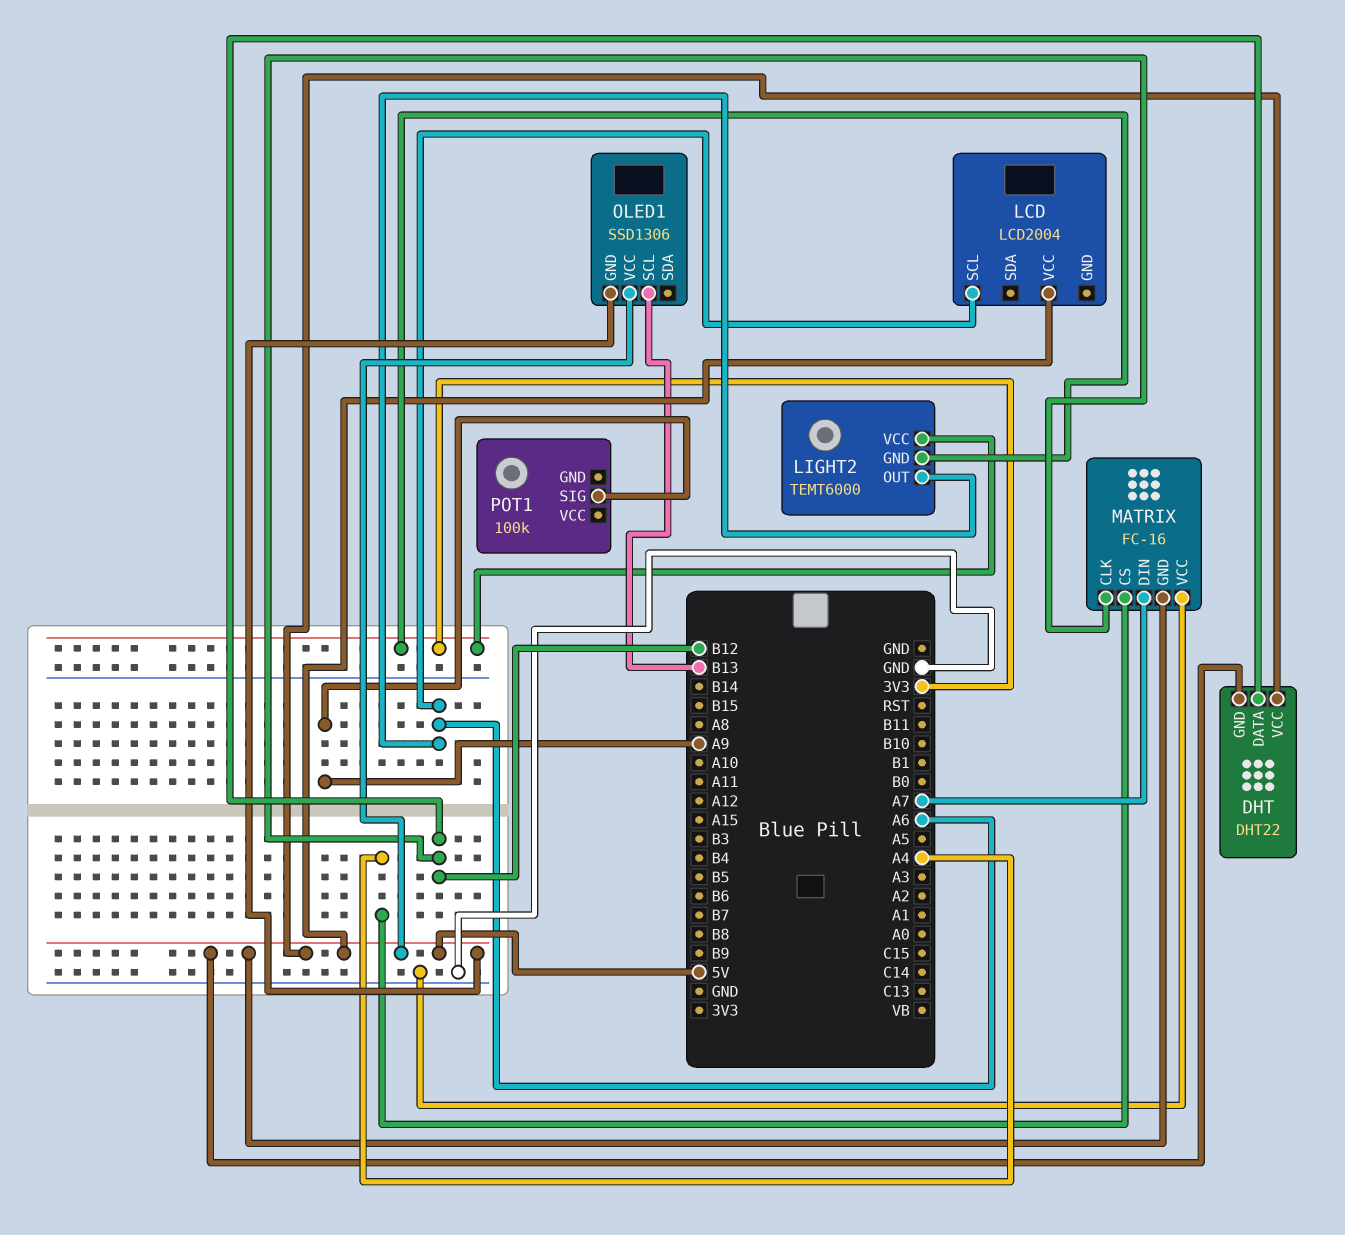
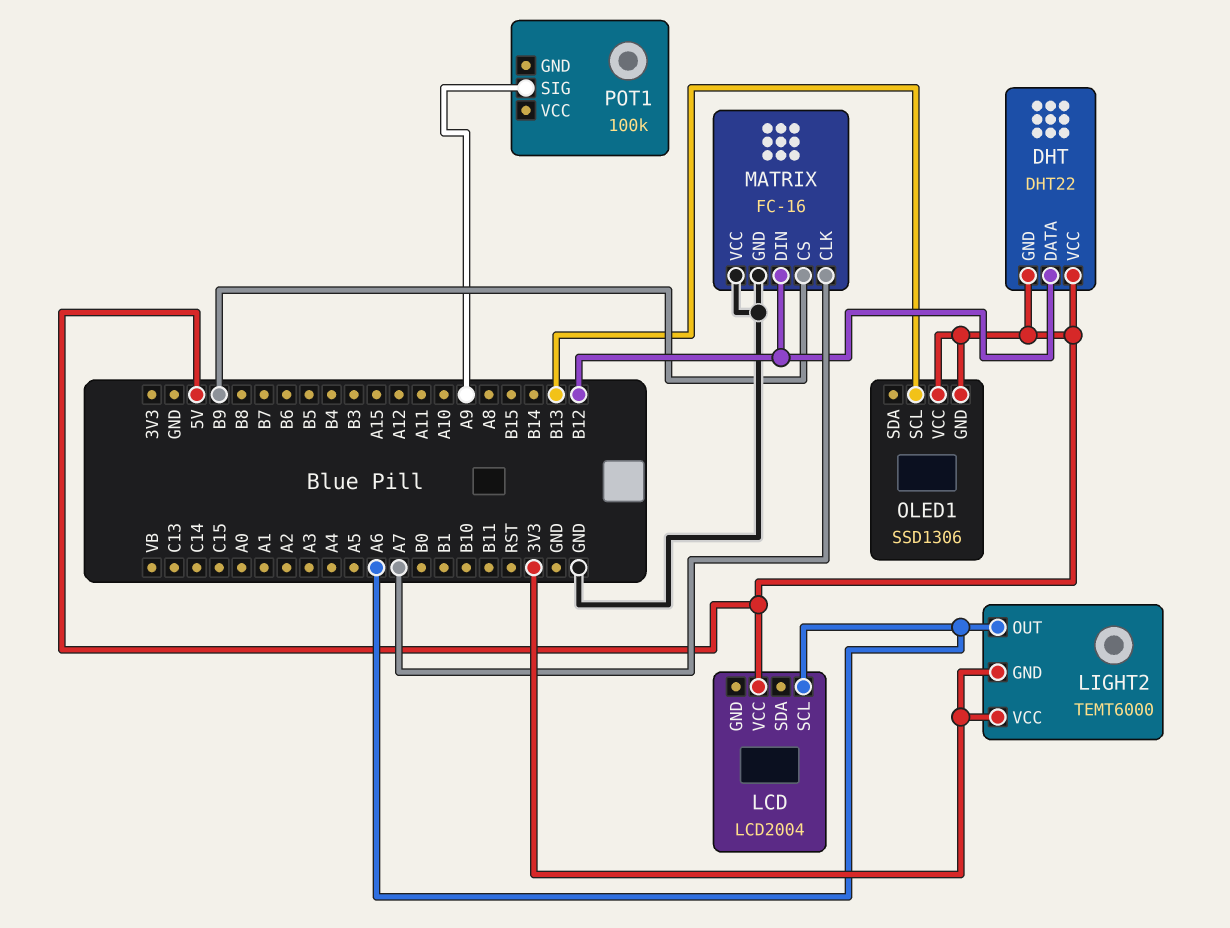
MATRIX pin CLK: B12 -> A7
MATRIX pin CS: A4 -> B9
MATRIX pin DIN: A7 -> B12
MATRIX pin GND: 5V -> GND

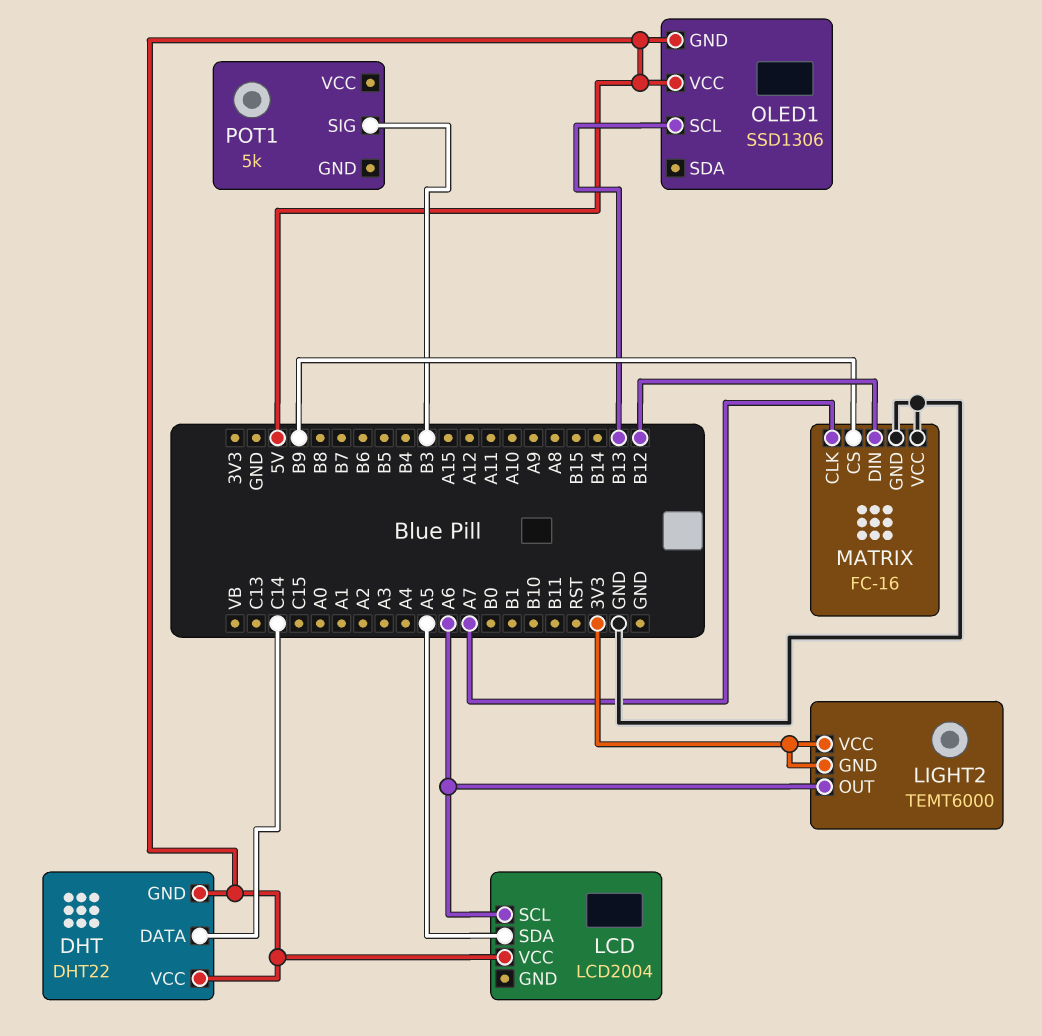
DHT pin DATA: B12 -> C14
LCD pin SDA: none -> A5
POT1: 100k -> 5k
POT1 pin SIG: A9 -> B3

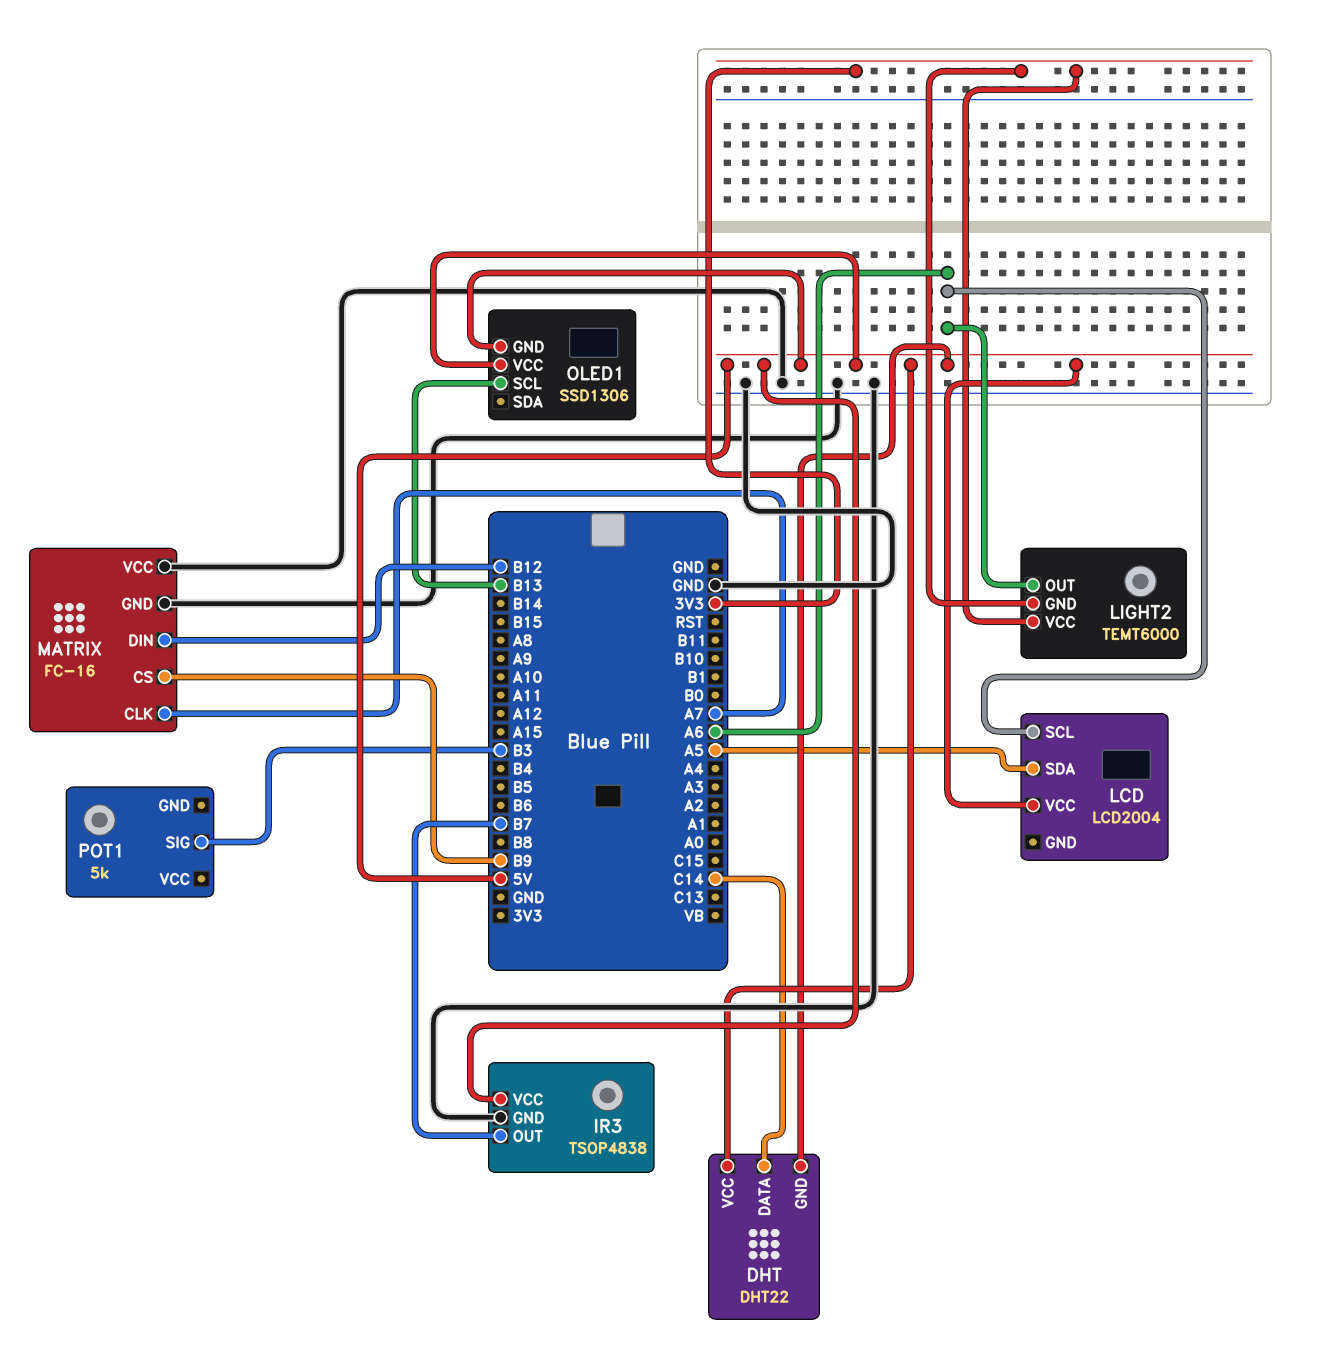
IR3: none -> TSOP4838
IR3 pin GND: none -> GND
IR3 pin OUT: none -> B7
IR3 pin VCC: none -> 5V

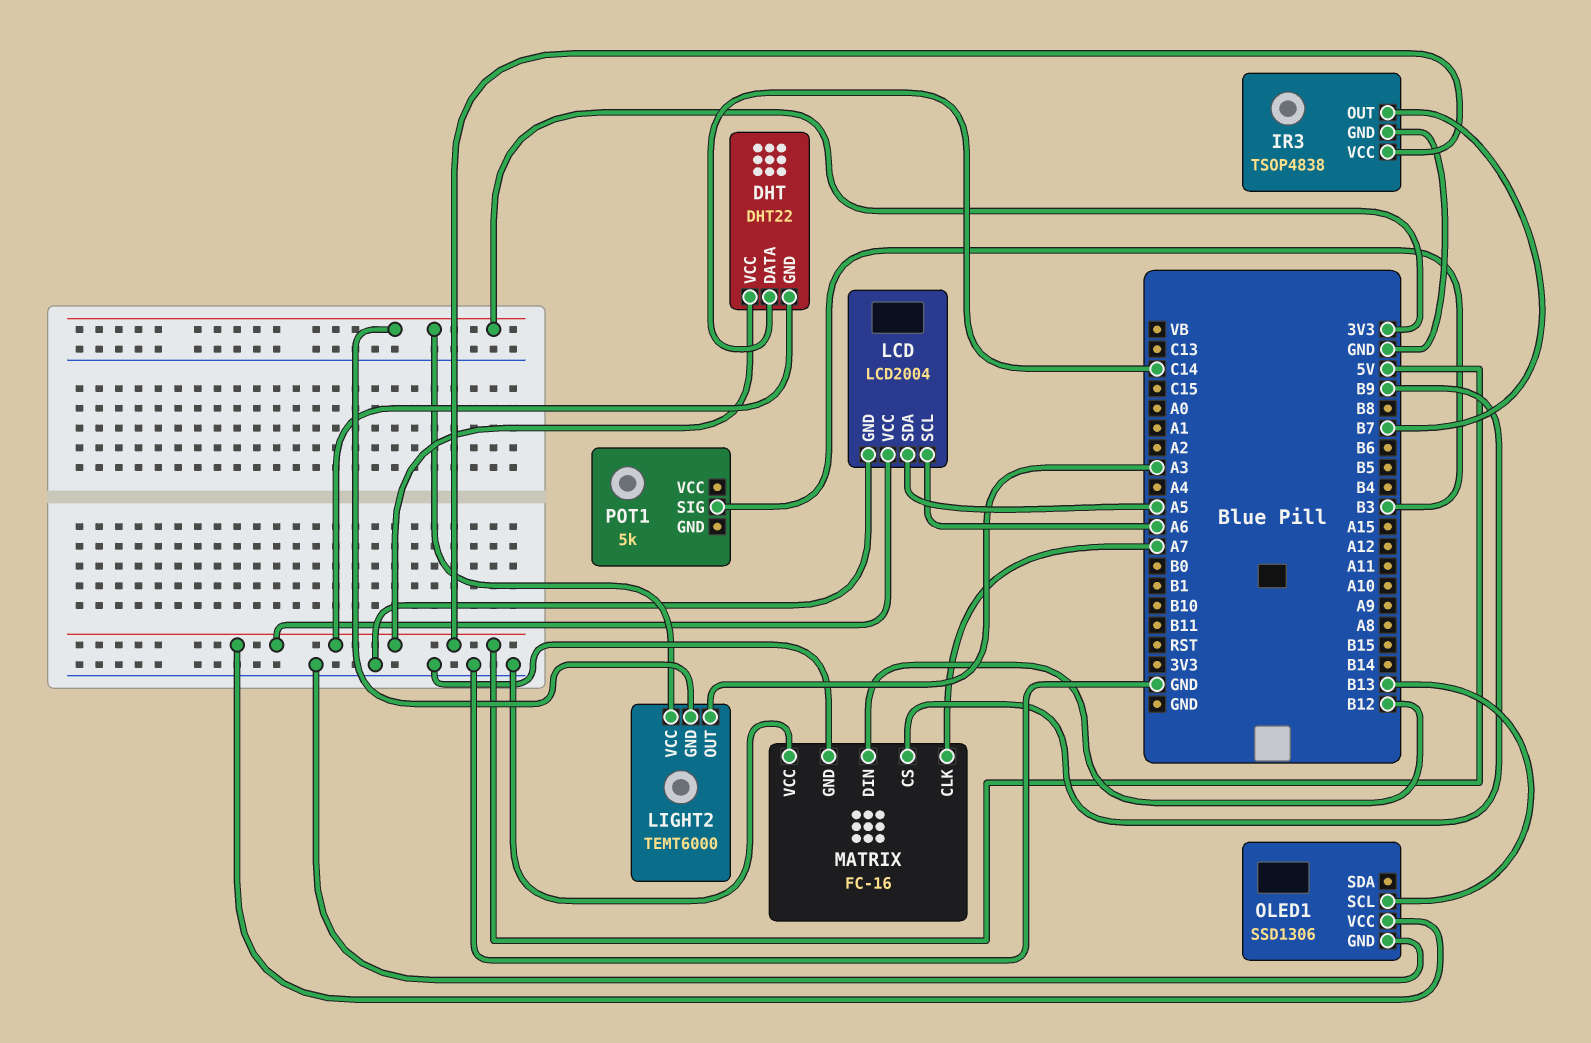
LCD pin GND: none -> GND
LIGHT2 pin OUT: A6 -> A3
OLED1 pin GND: 5V -> GND

